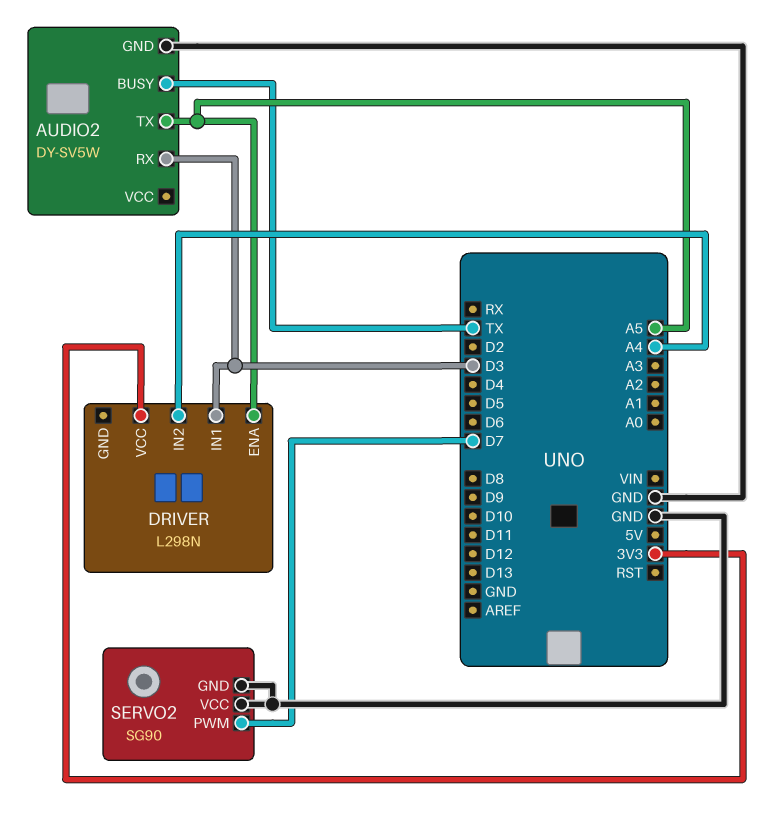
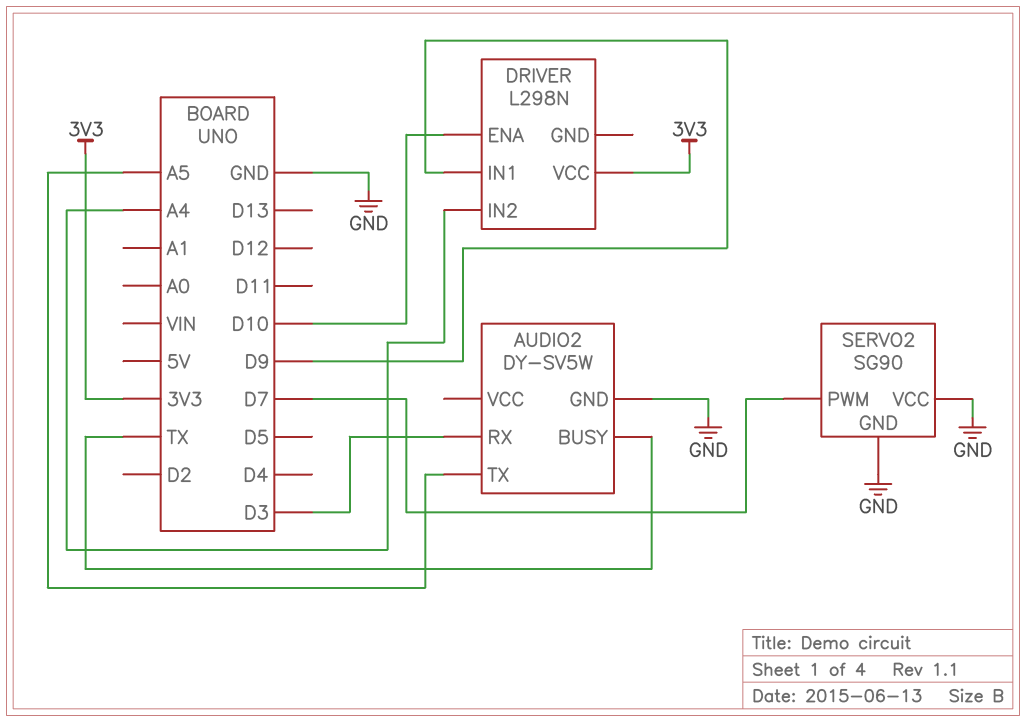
DRIVER pin ENA: A5 -> D10
DRIVER pin IN1: D3 -> D9

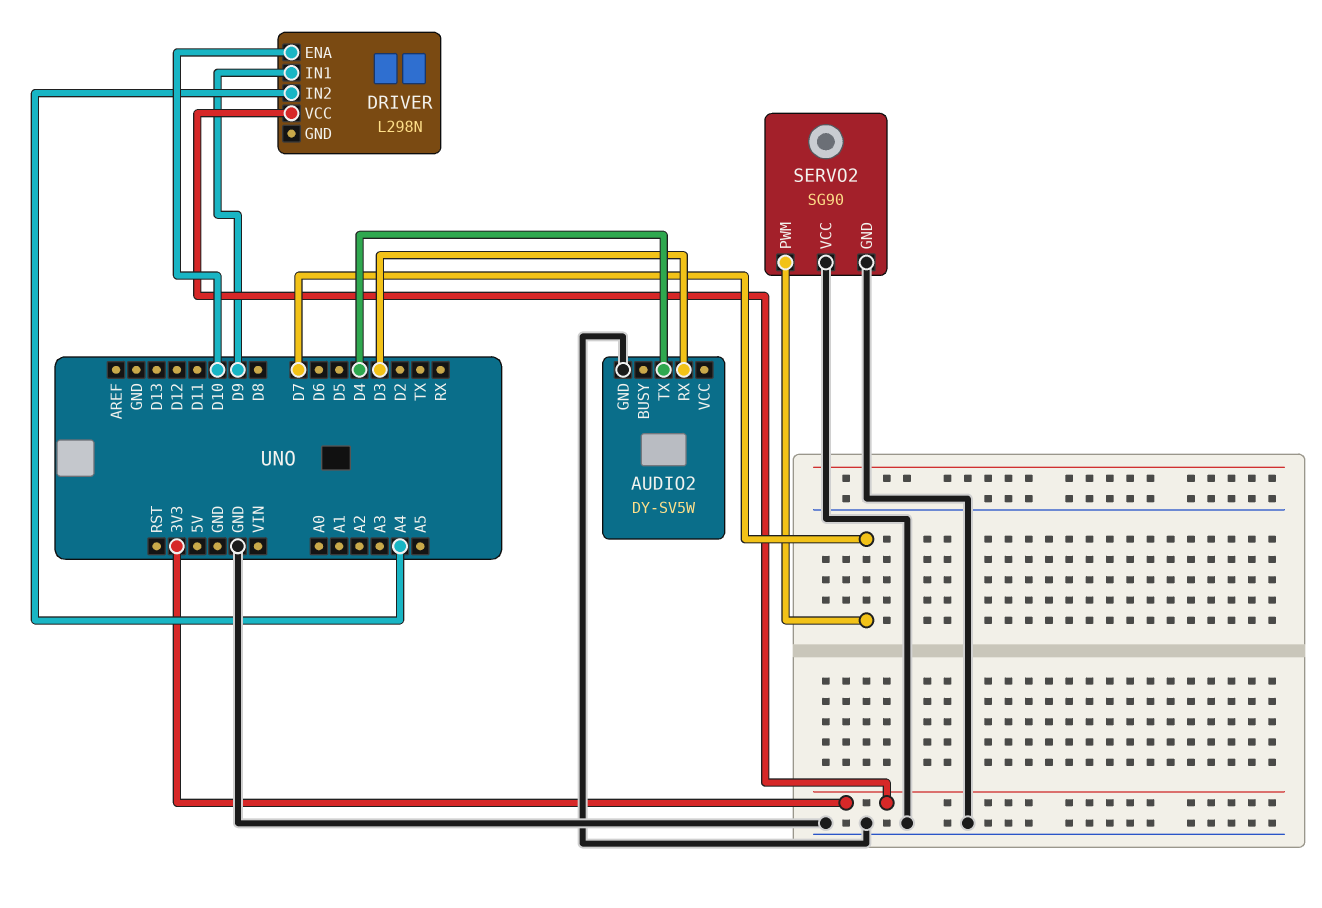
AUDIO2 pin BUSY: TX -> none
AUDIO2 pin TX: A5 -> D4

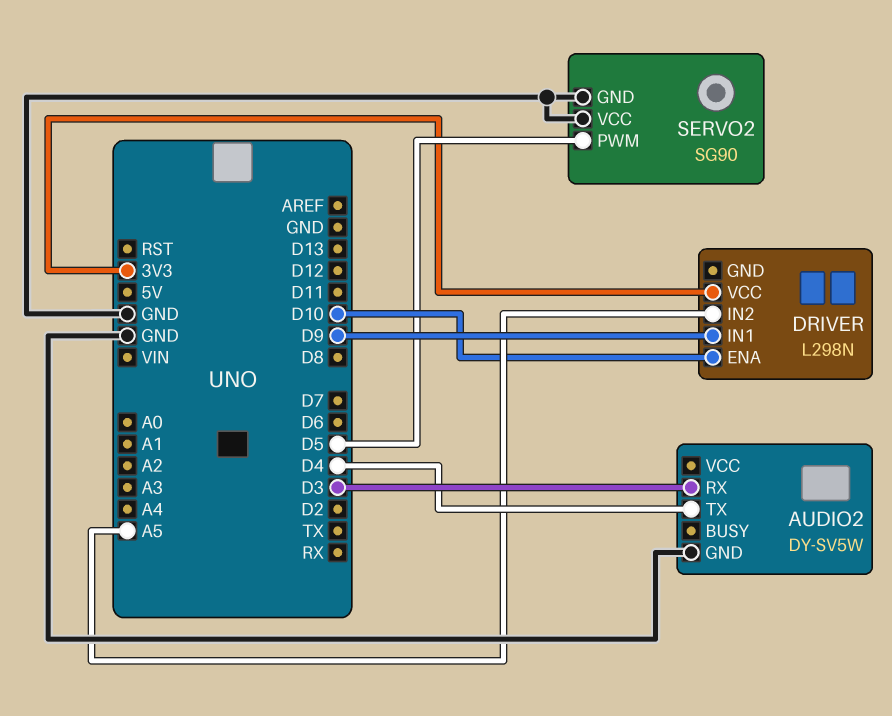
DRIVER pin IN2: A4 -> A5
SERVO2 pin PWM: D7 -> D5

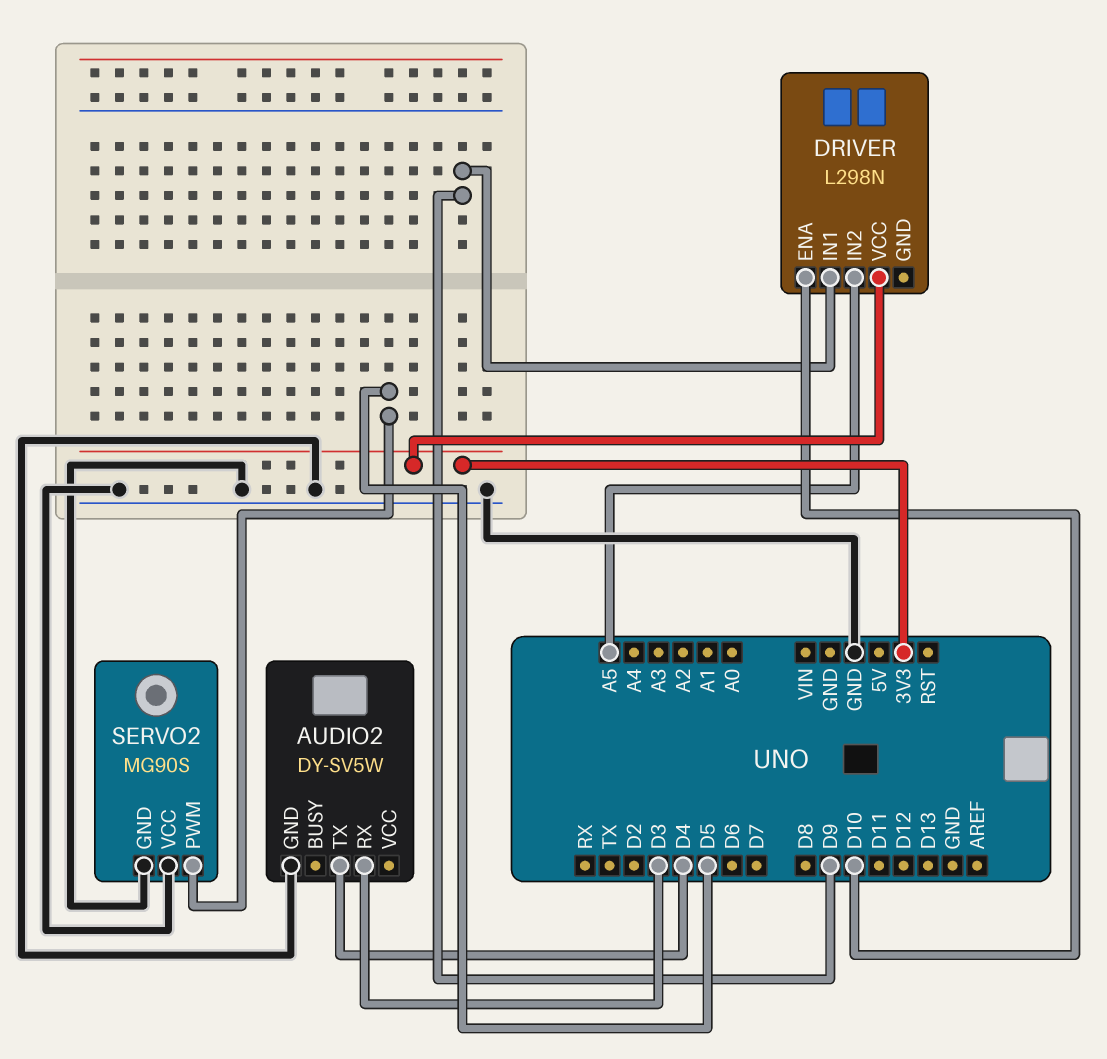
SERVO2: SG90 -> MG90S

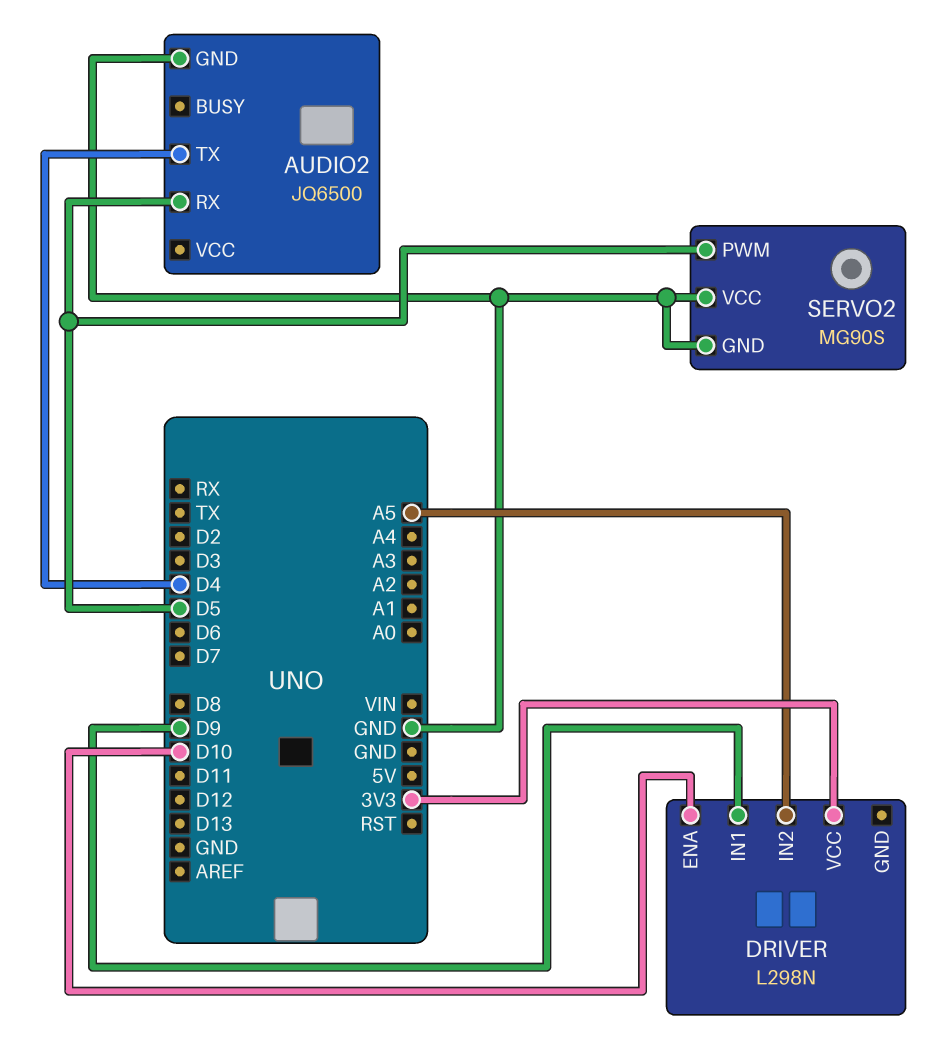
AUDIO2: DY-SV5W -> JQ6500
AUDIO2 pin RX: D3 -> D5

